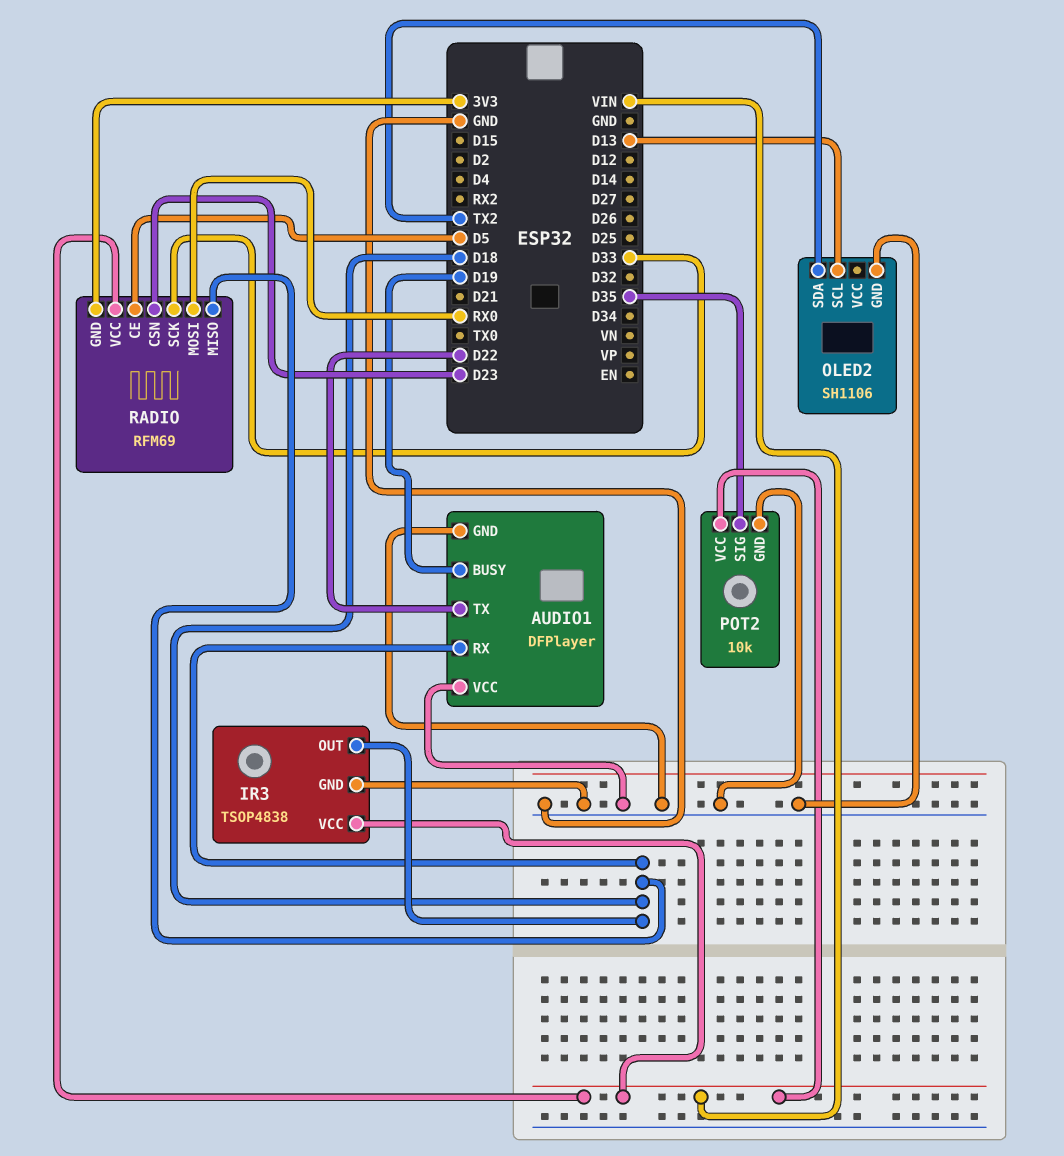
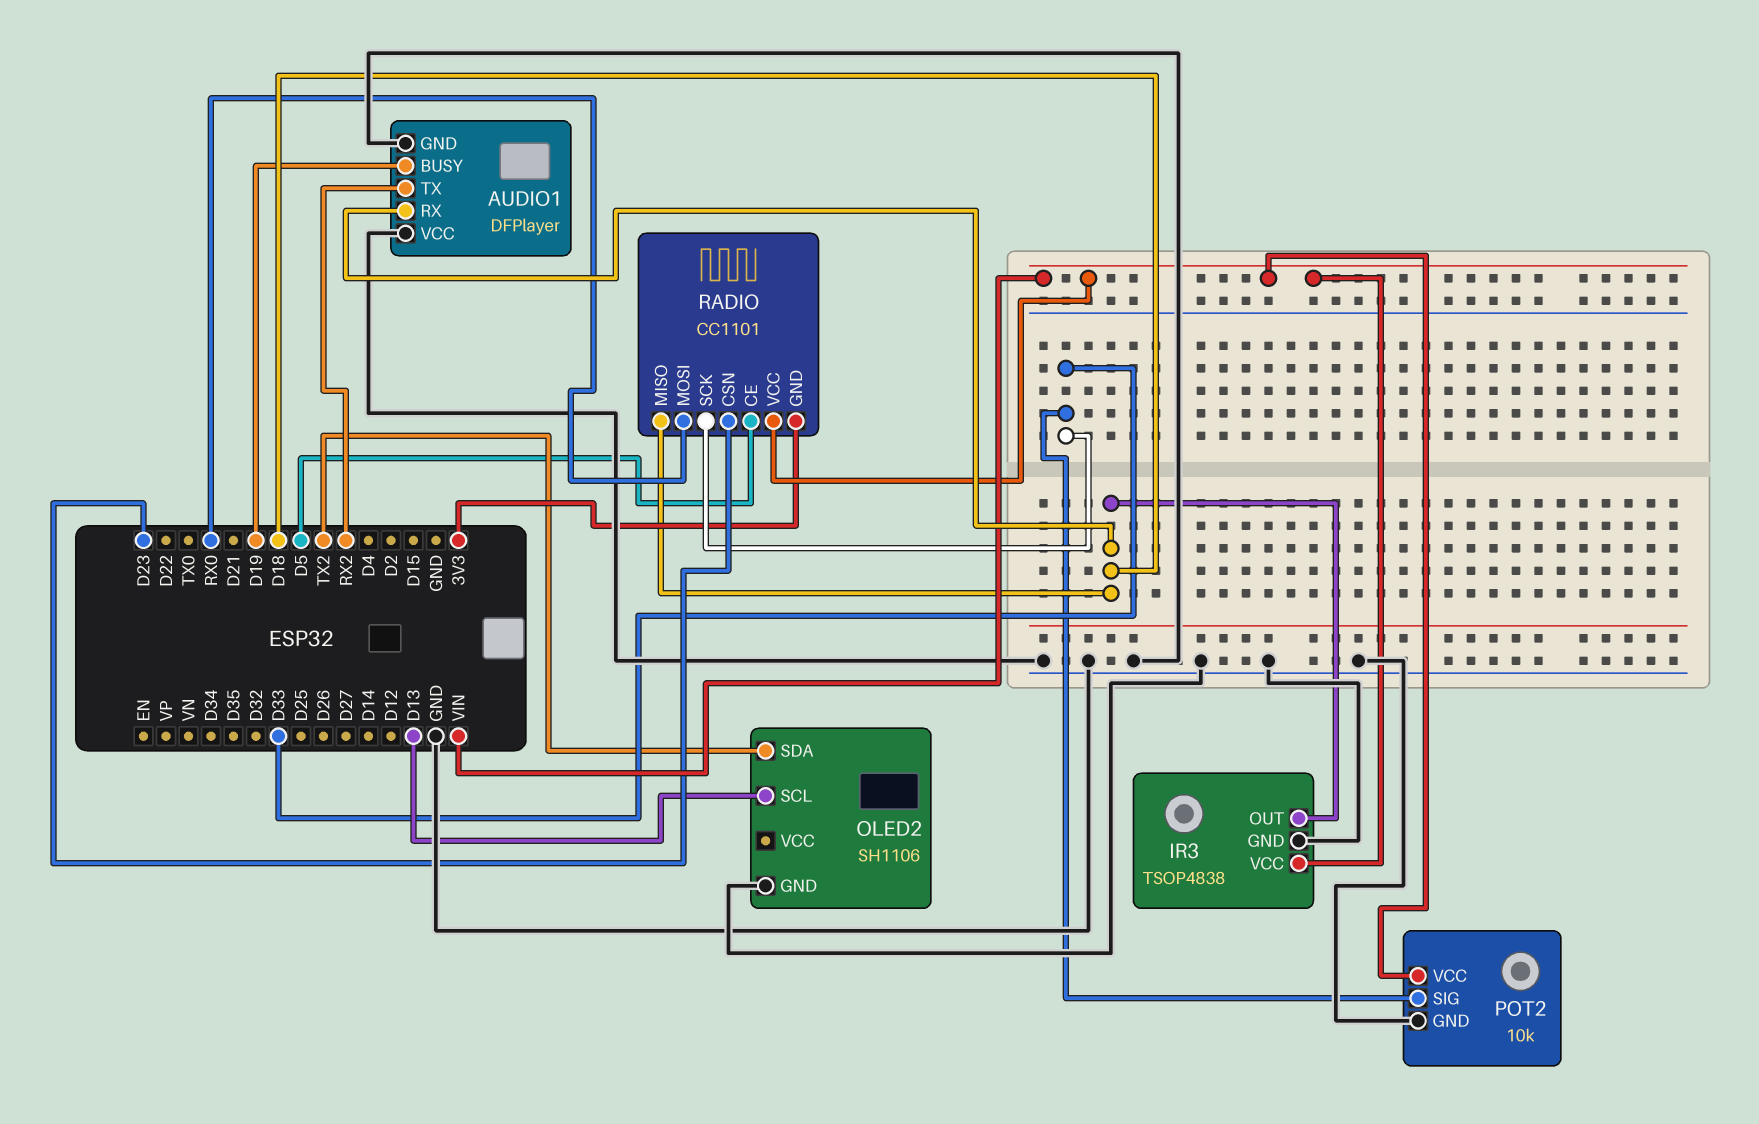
AUDIO1 pin TX: D22 -> RX2
POT2 pin SIG: D35 -> D33
RADIO: RFM69 -> CC1101

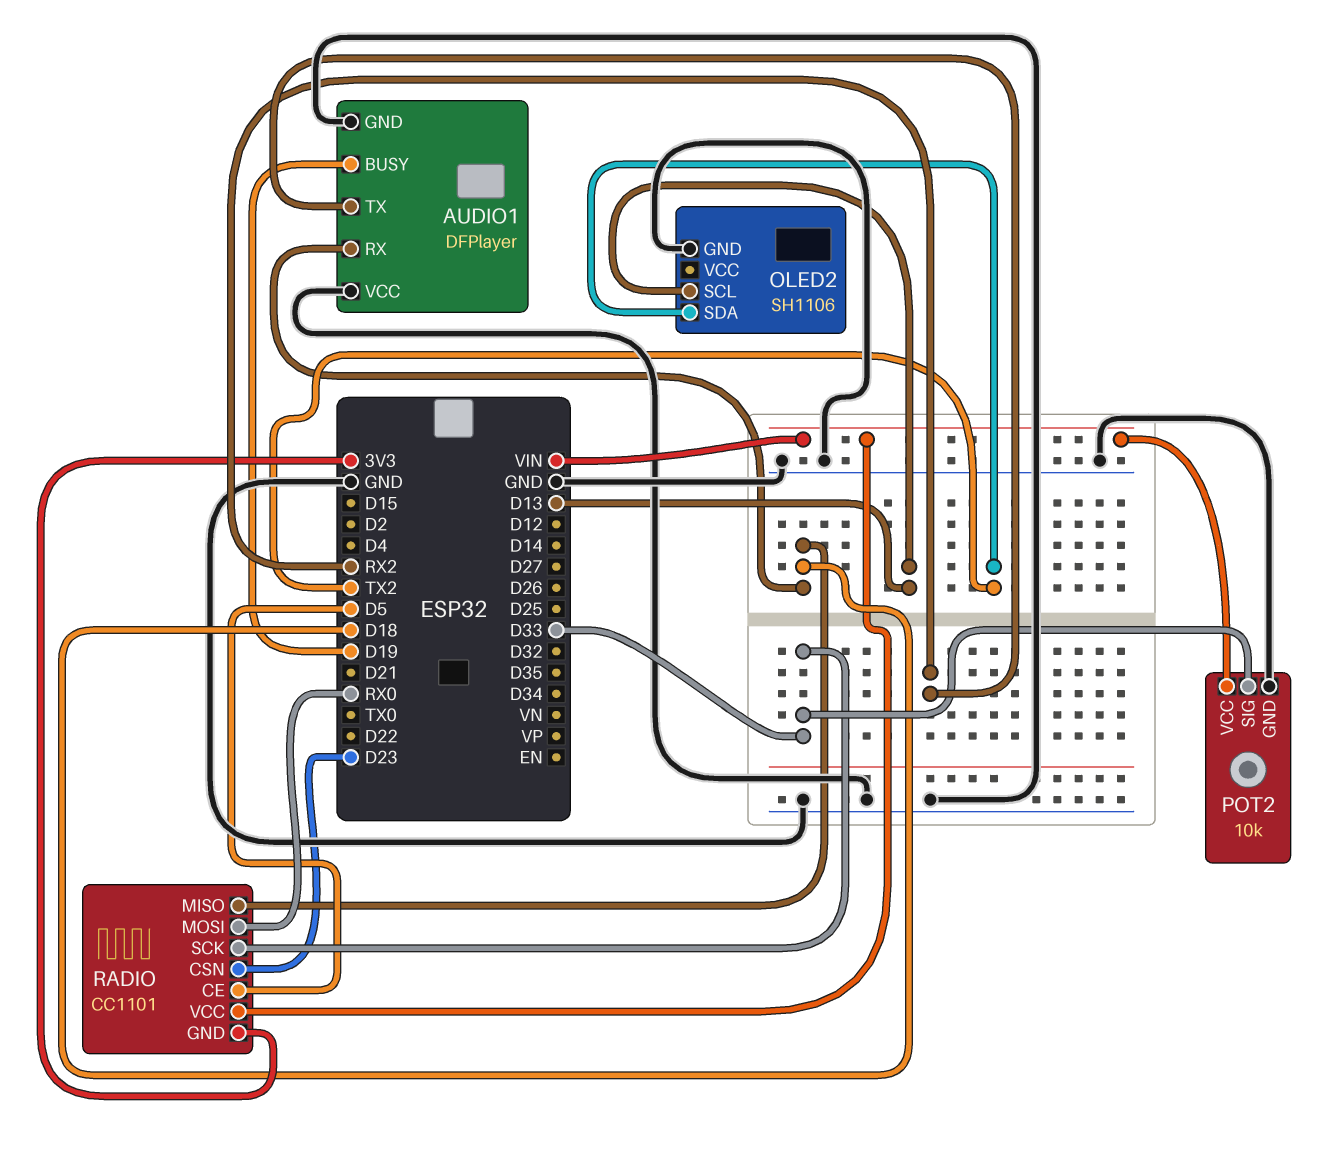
IR3: TSOP4838 -> none
IR3 pin GND: GND -> none
IR3 pin OUT: D18 -> none
IR3 pin VCC: VIN -> none

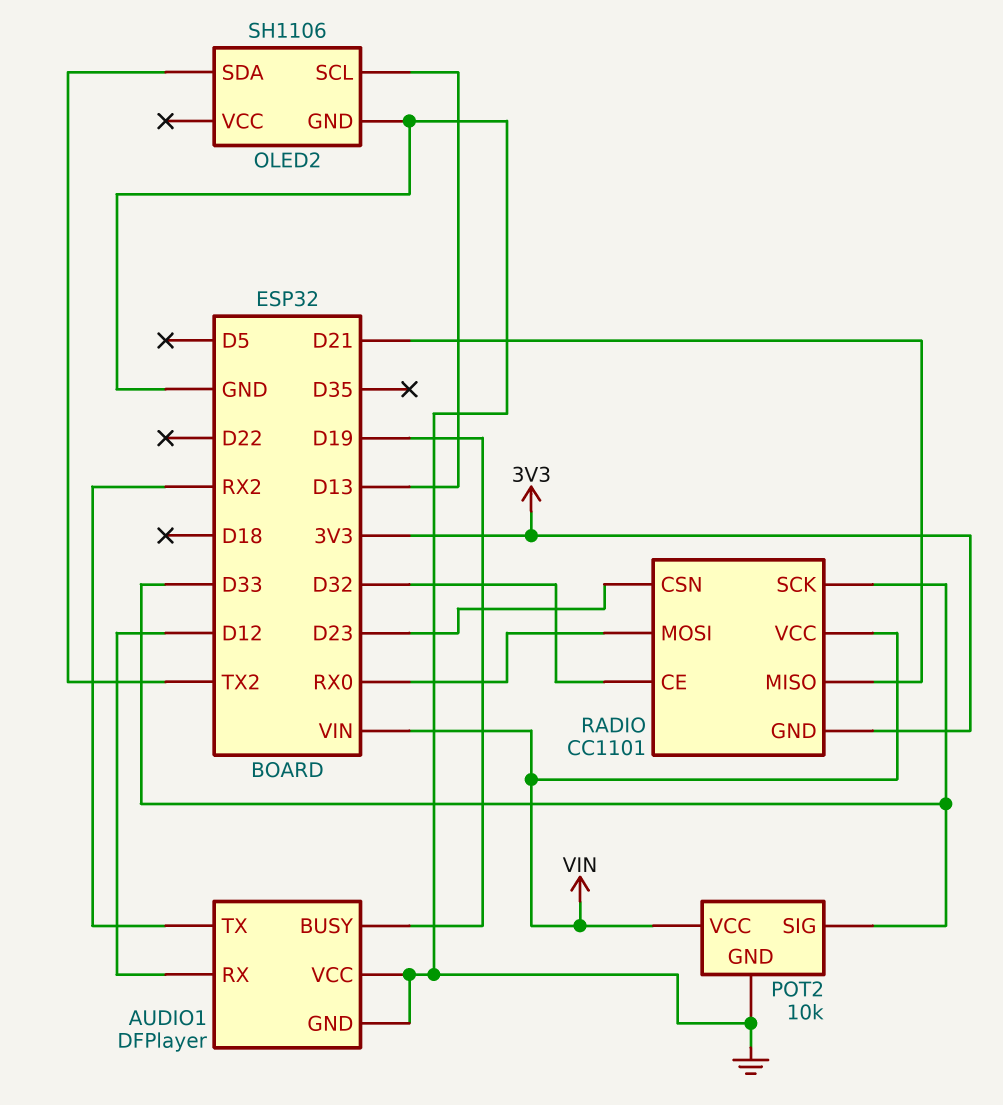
AUDIO1 pin RX: D18 -> D12
RADIO pin CE: D5 -> D32
RADIO pin MISO: D18 -> D21

